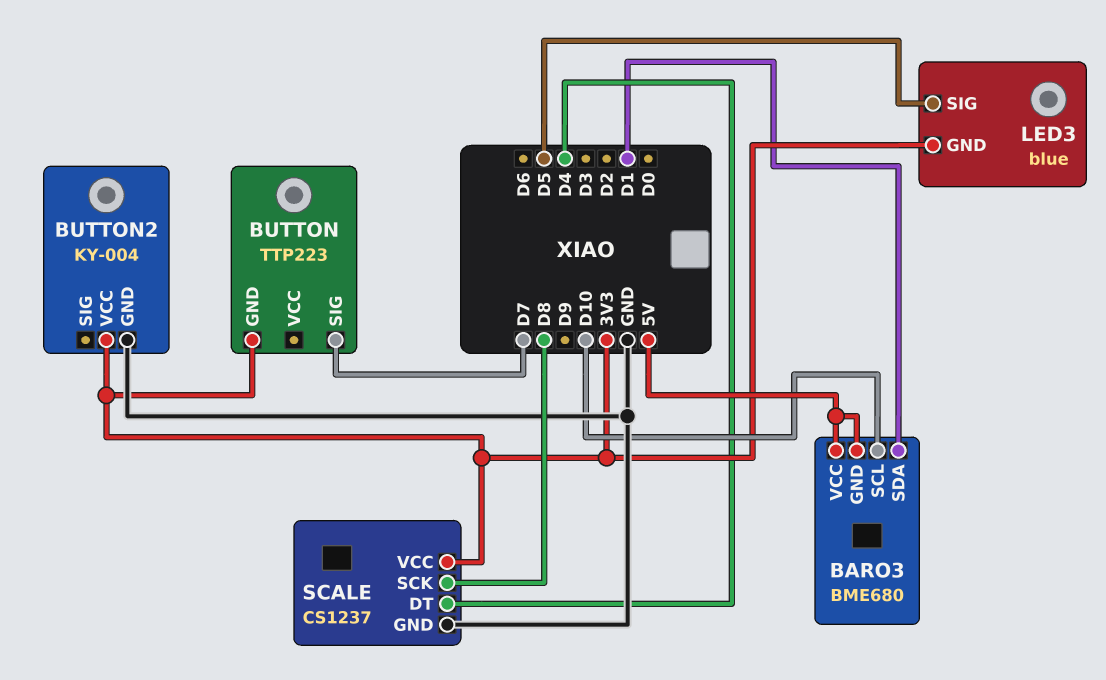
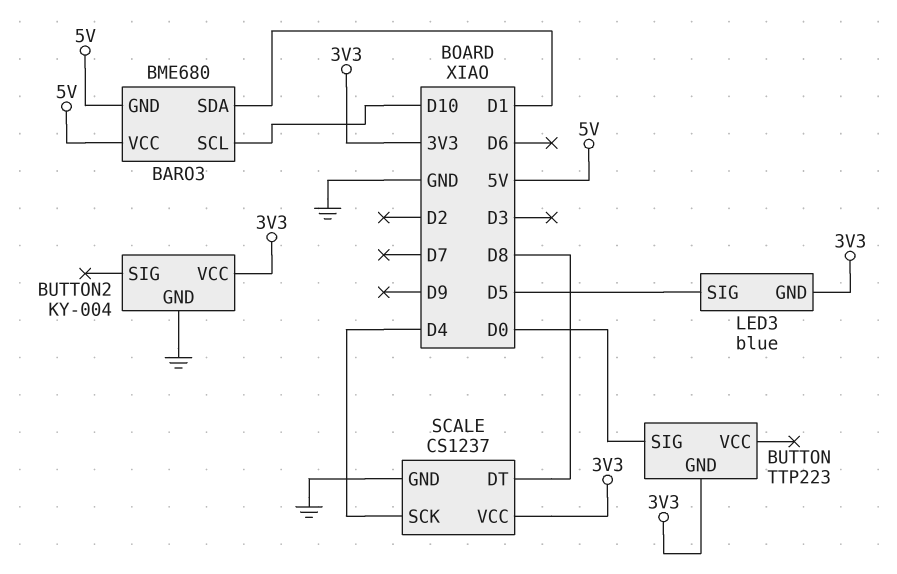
BUTTON pin SIG: D7 -> D0
SCALE pin DT: D4 -> D8
SCALE pin SCK: D8 -> D4

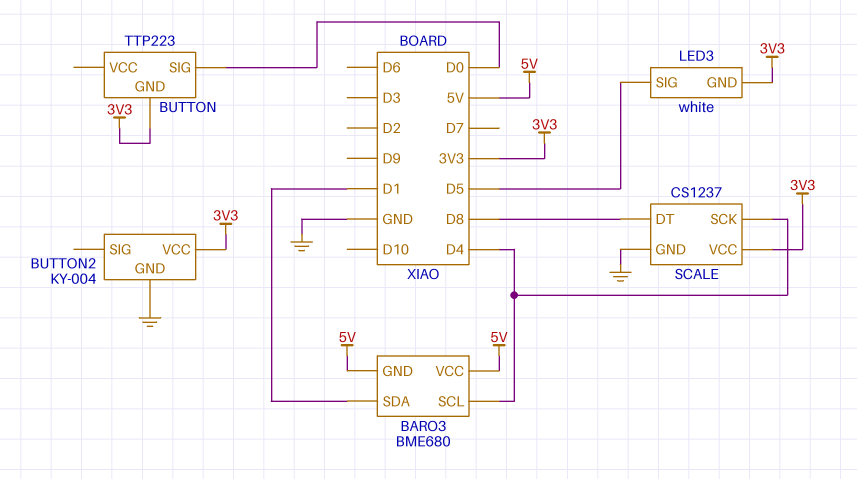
BARO3 pin SCL: D10 -> D4
LED3: blue -> white

